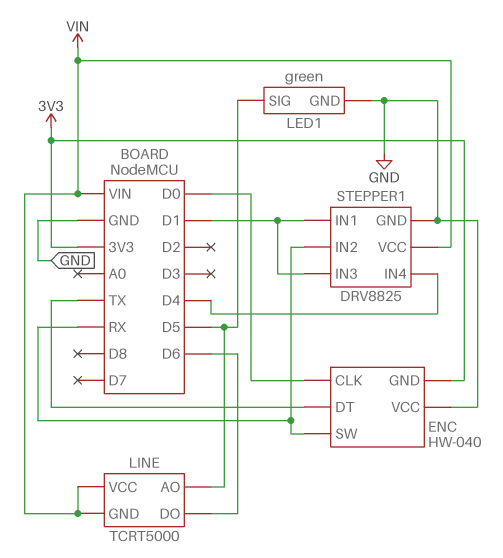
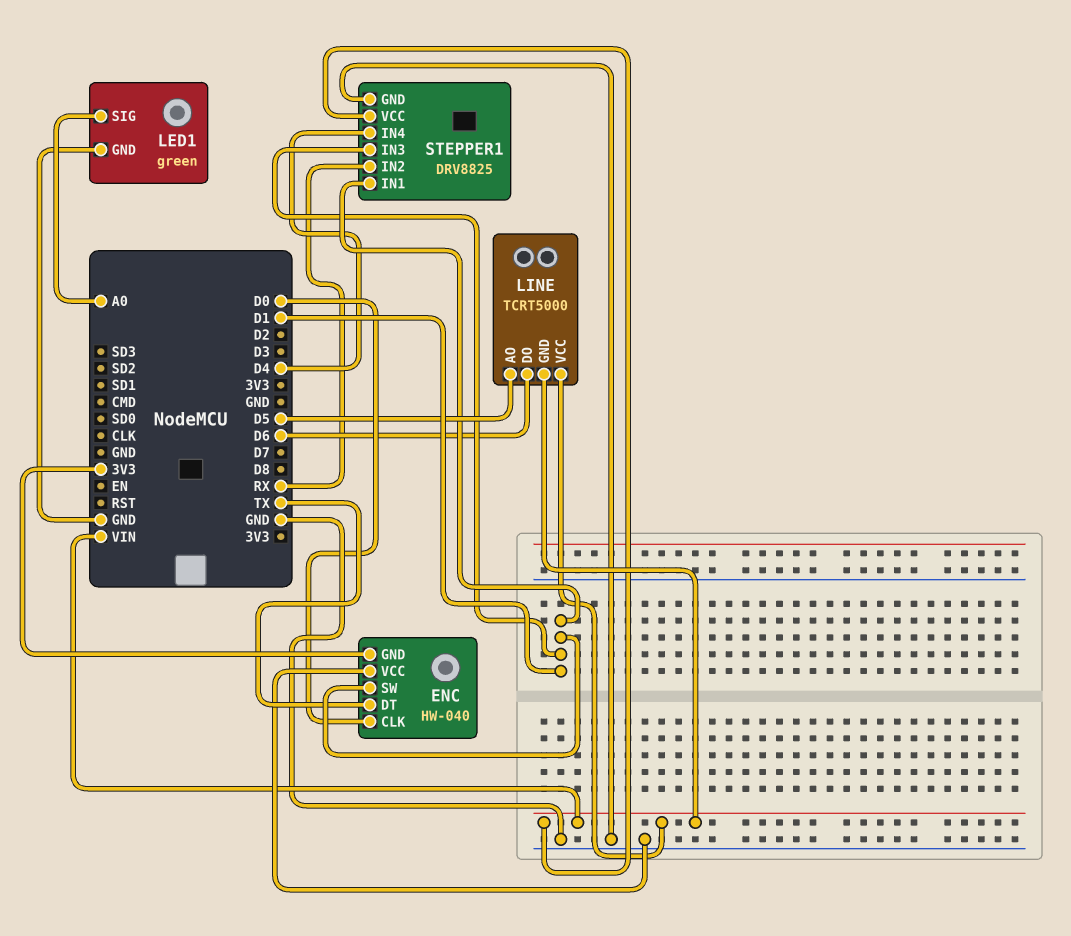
ENC pin SW: RX -> D1
LED1 pin SIG: D5 -> A0

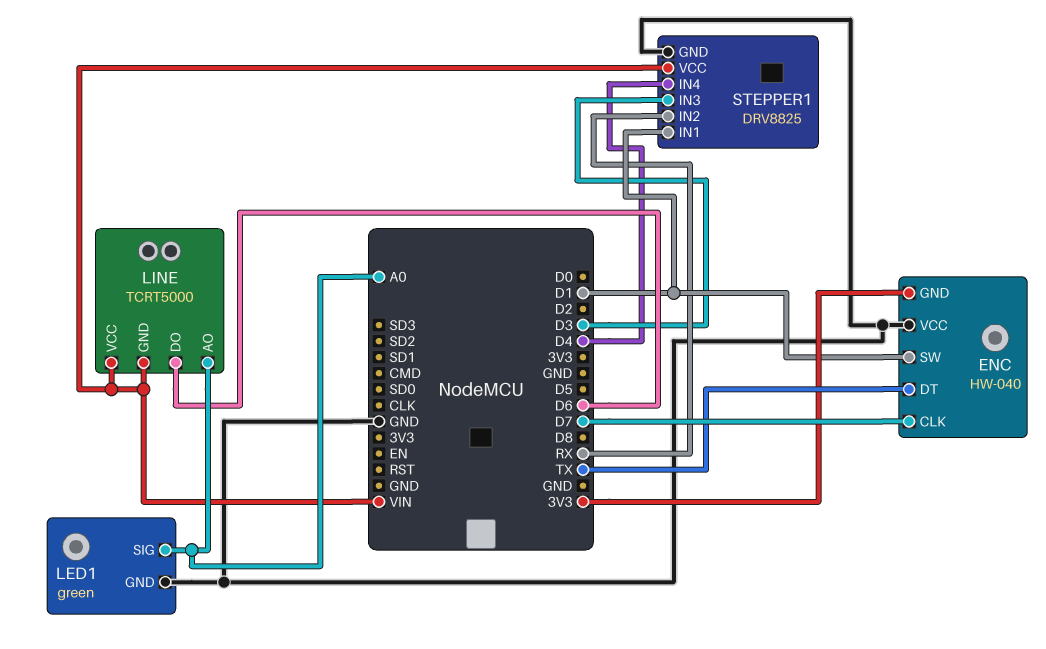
ENC pin CLK: D0 -> D7
LINE pin AO: D5 -> A0
STEPPER1 pin IN3: D1 -> D3

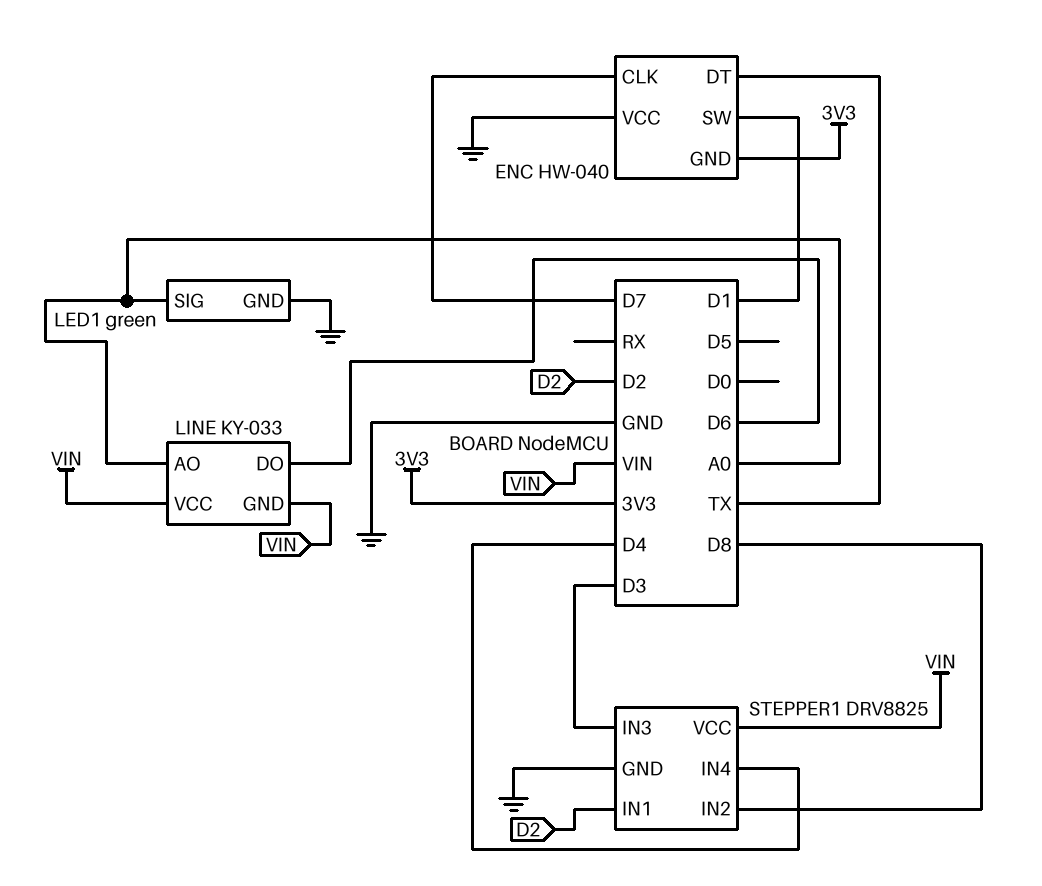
LINE: TCRT5000 -> KY-033
STEPPER1 pin IN1: D1 -> D2
STEPPER1 pin IN2: RX -> D8

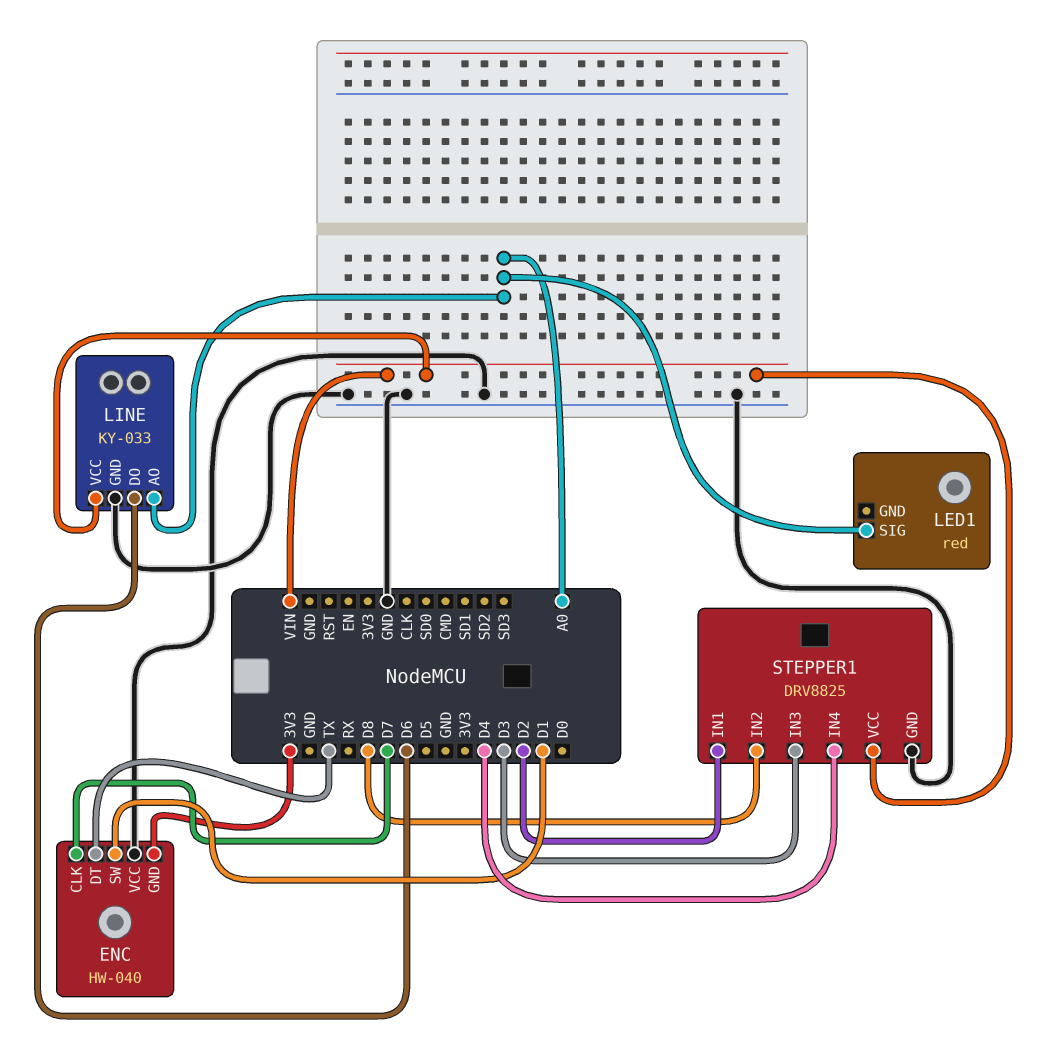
LED1: green -> red
LED1 pin GND: GND -> none
LINE pin GND: VIN -> GND

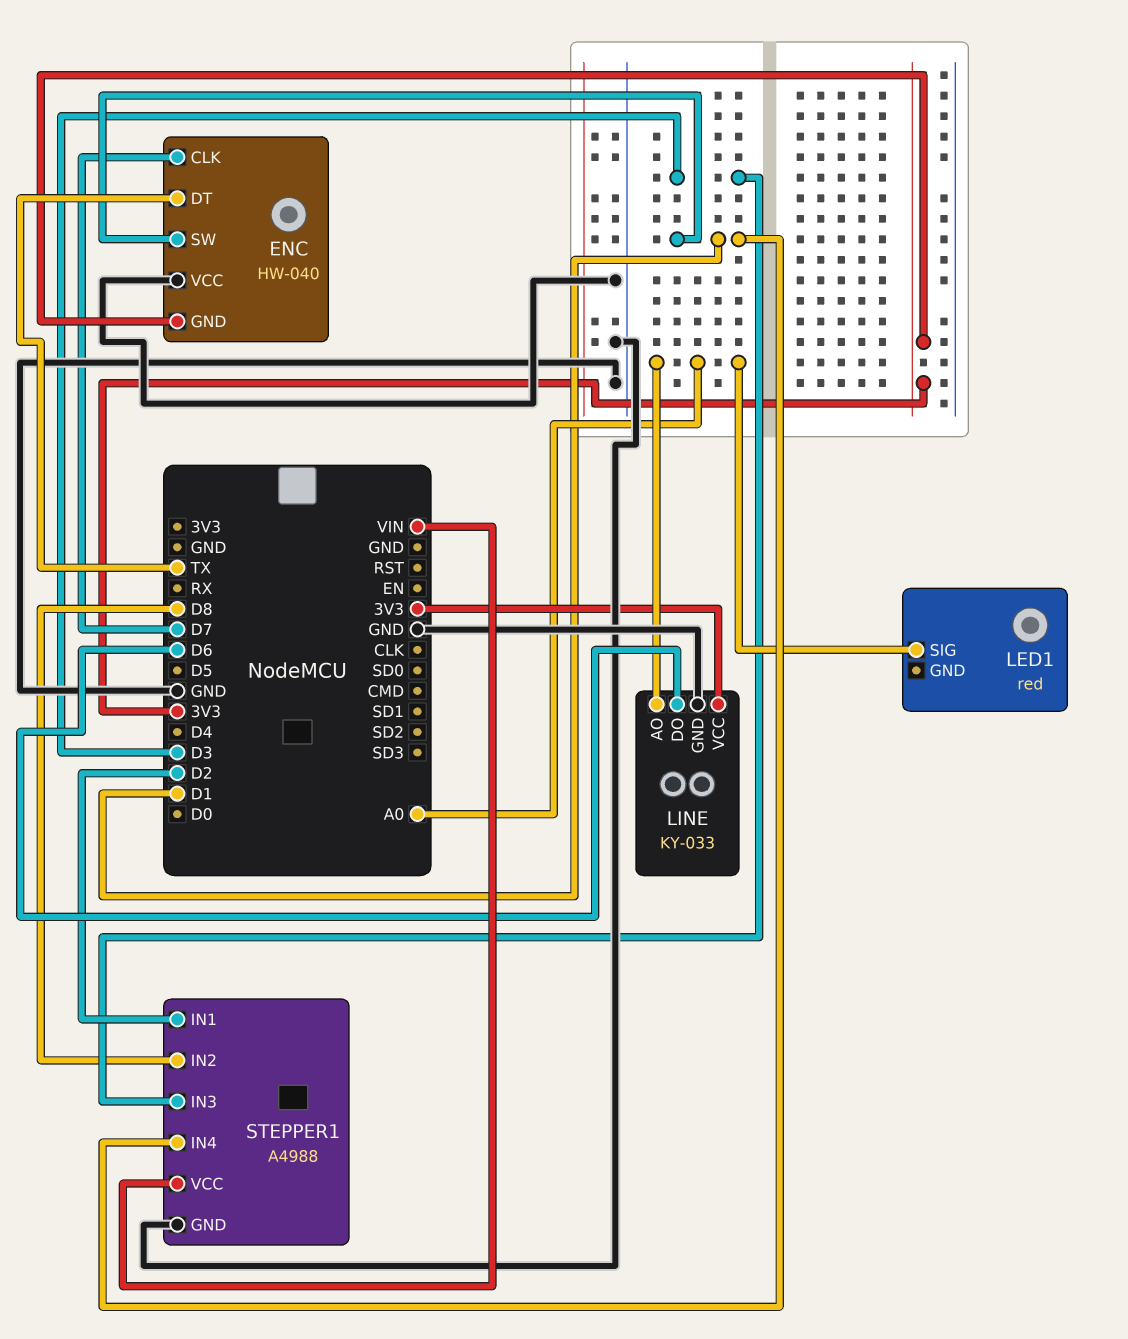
LINE pin VCC: VIN -> 3V3
STEPPER1: DRV8825 -> A4988
STEPPER1 pin IN4: D4 -> D1

